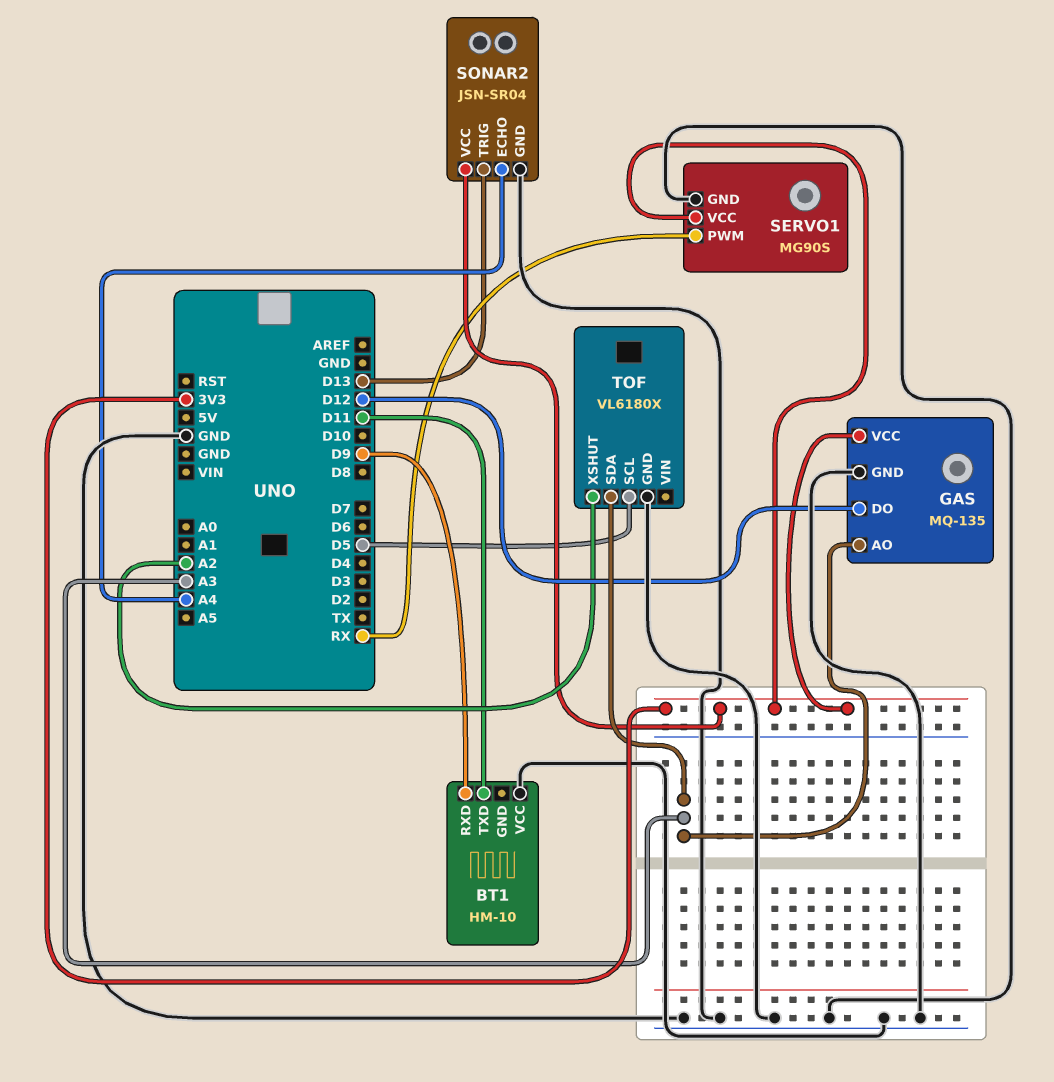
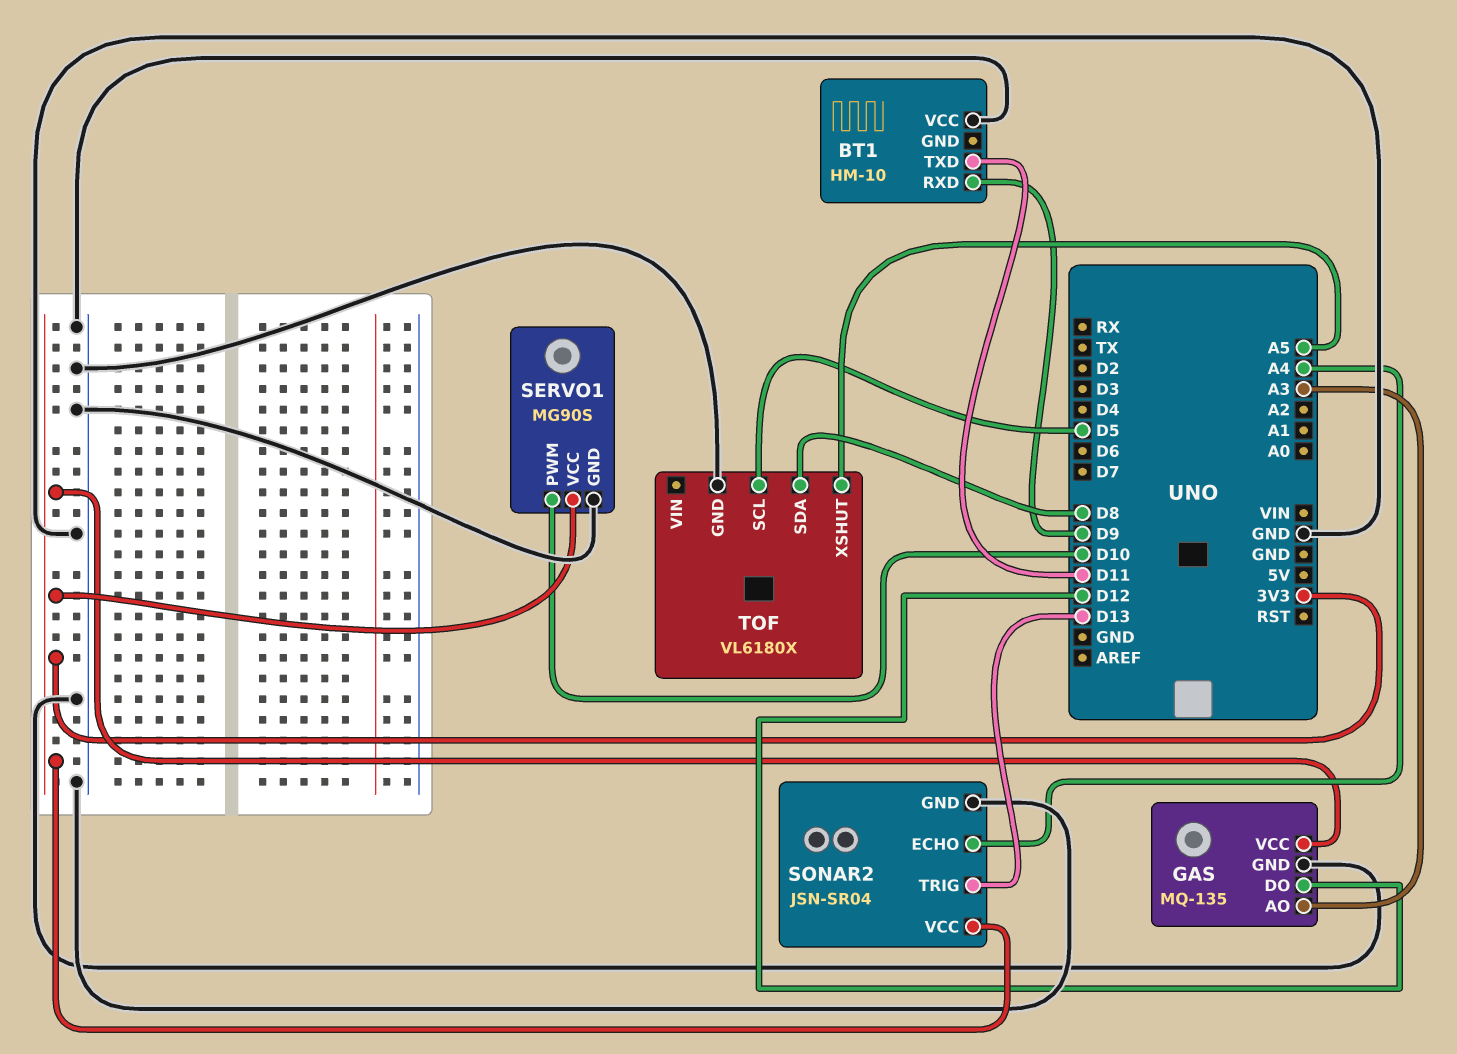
SERVO1 pin PWM: RX -> D10
TOF pin SDA: A3 -> D8
TOF pin XSHUT: A2 -> A5

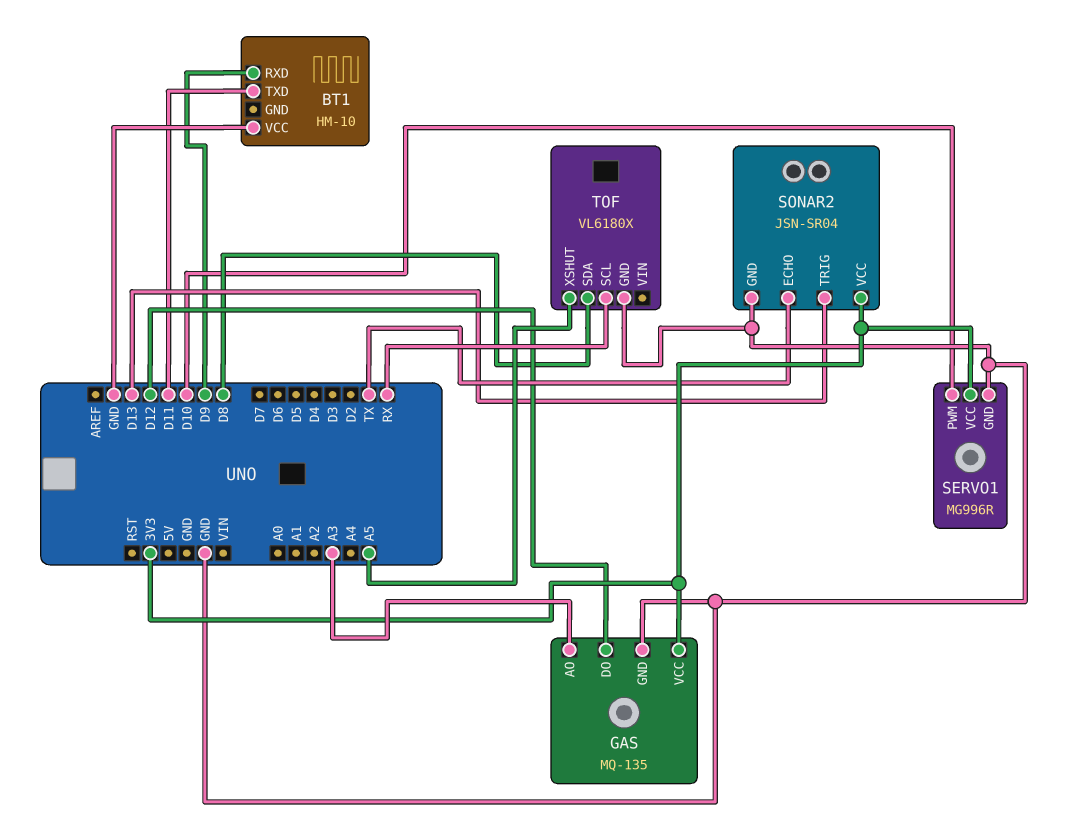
SERVO1: MG90S -> MG996R
SONAR2 pin ECHO: A4 -> TX
TOF pin SCL: D5 -> RX

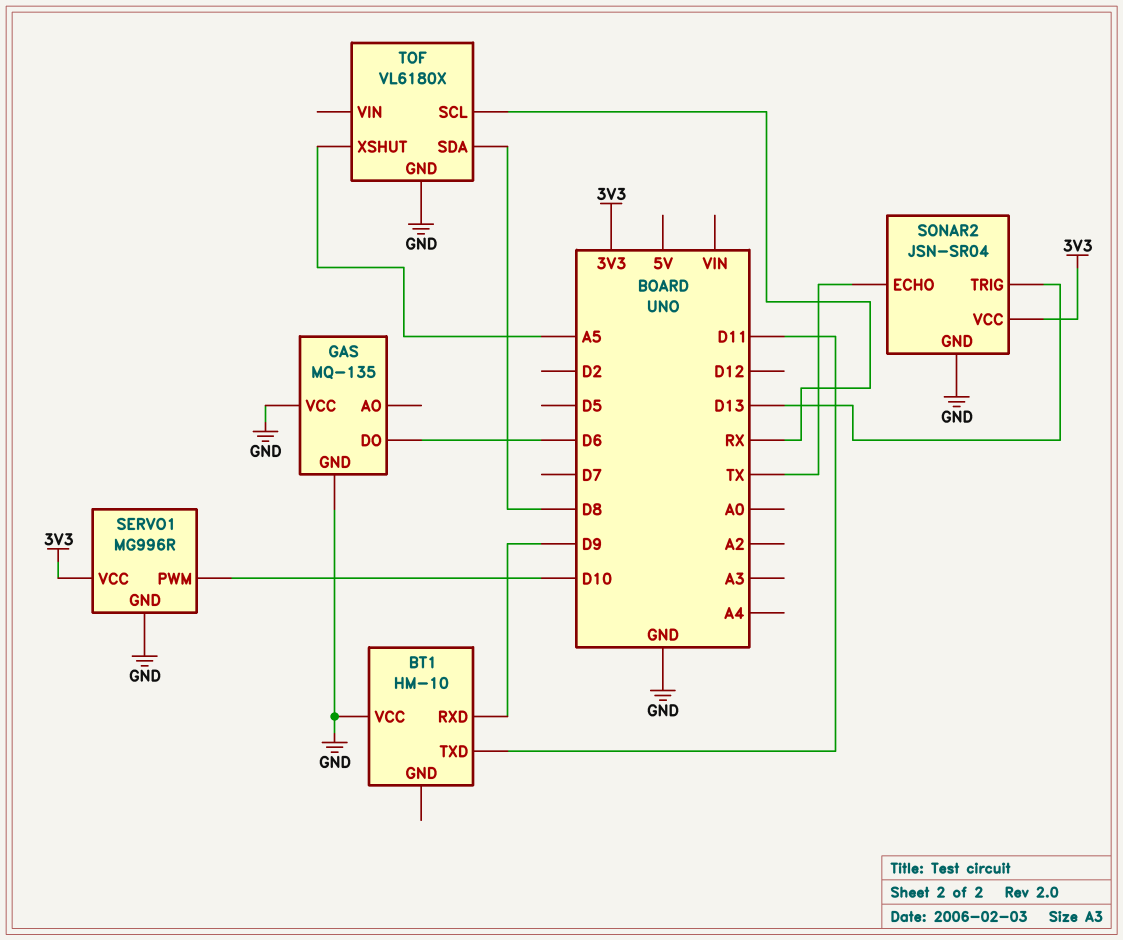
GAS pin AO: A3 -> none
GAS pin DO: D12 -> D6
GAS pin VCC: 3V3 -> GND

